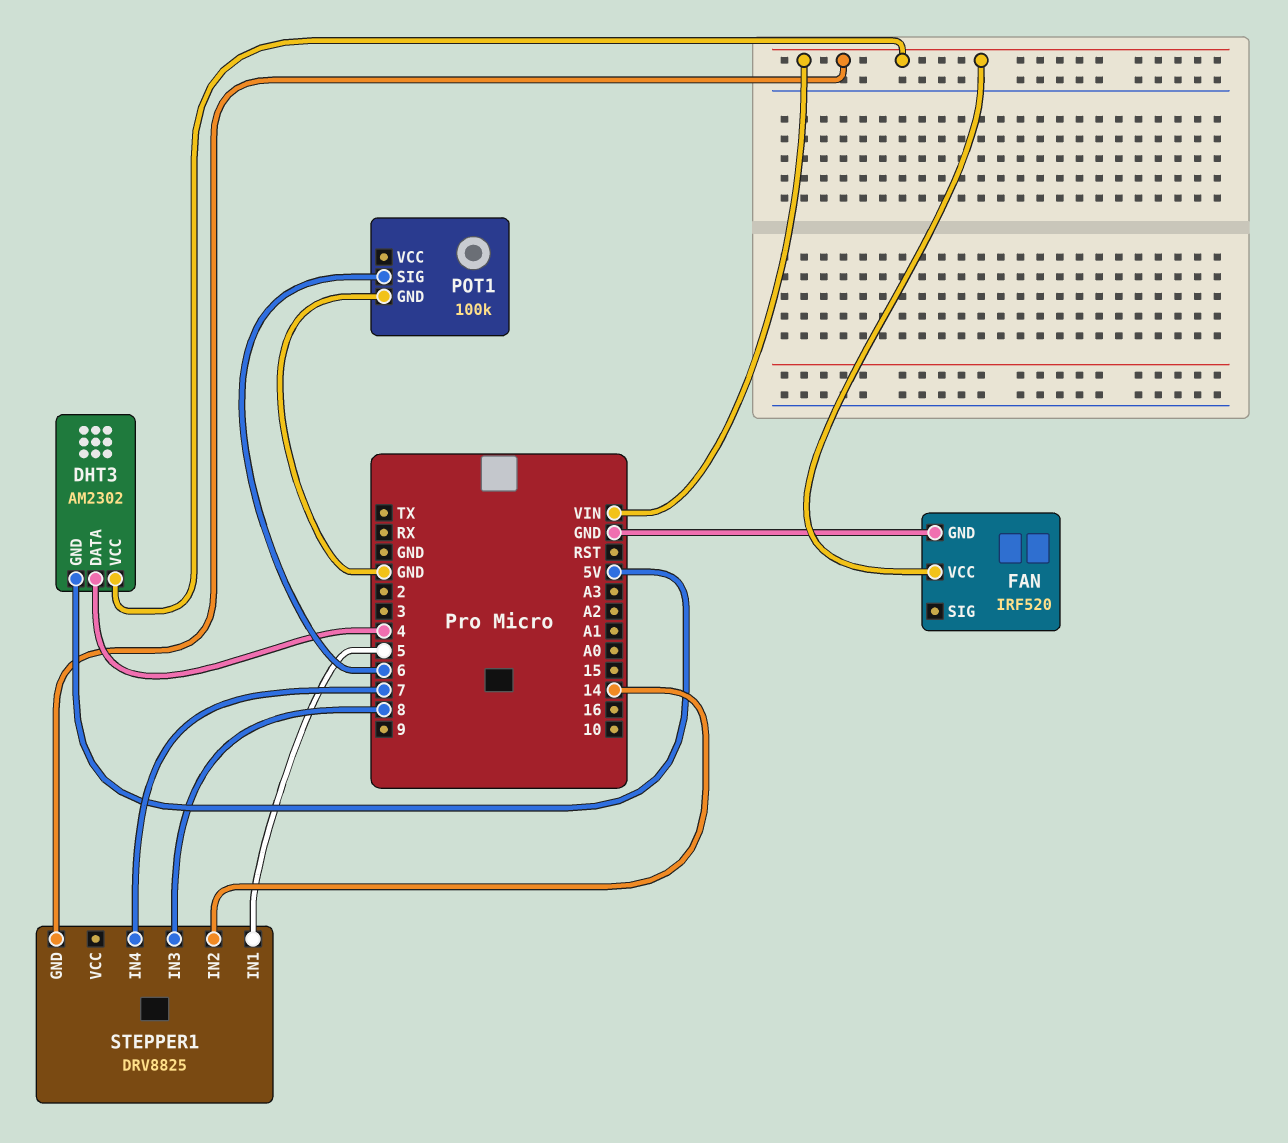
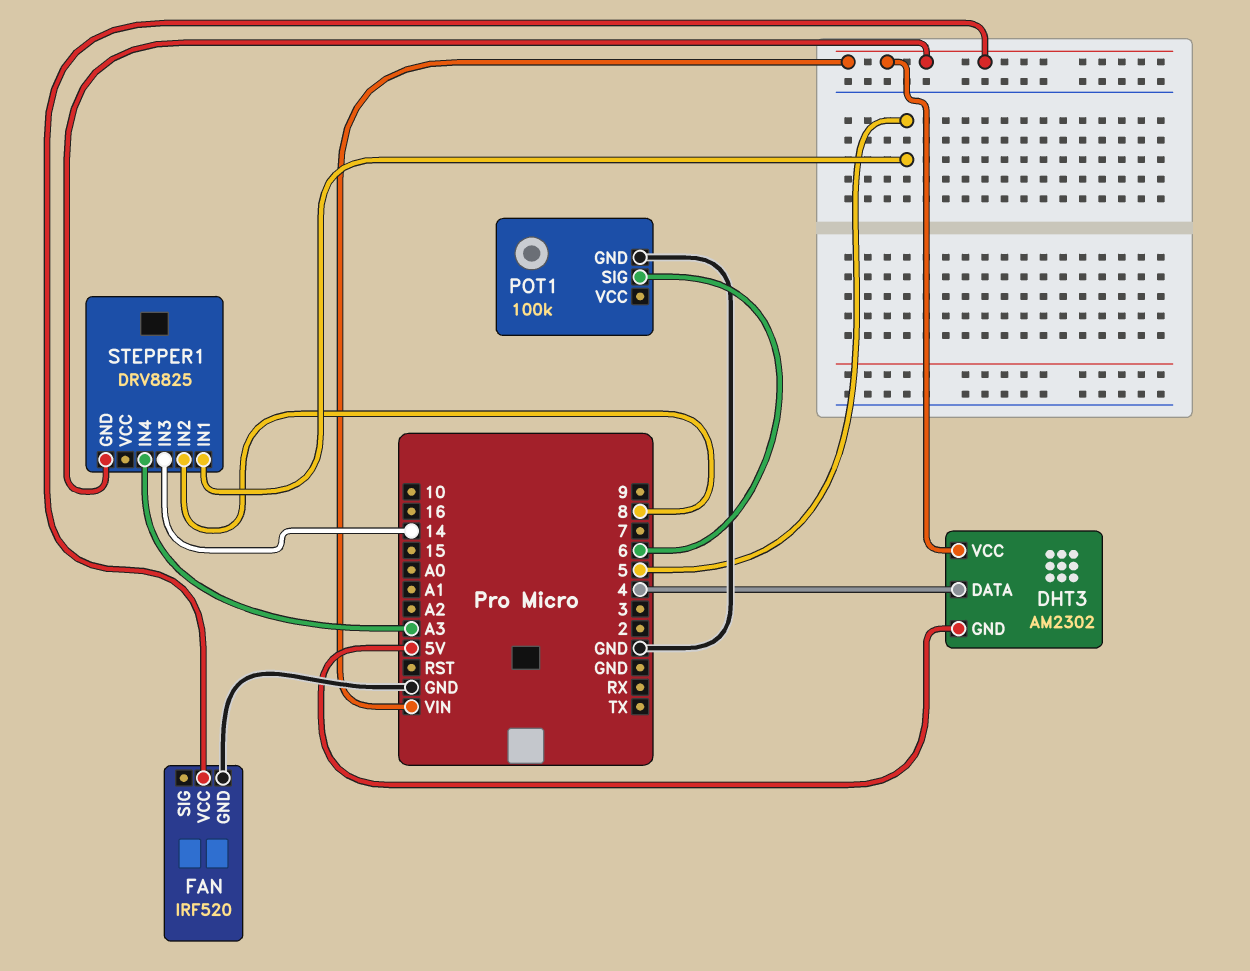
STEPPER1 pin IN2: 14 -> 8
STEPPER1 pin IN3: 8 -> 14
STEPPER1 pin IN4: 7 -> A3

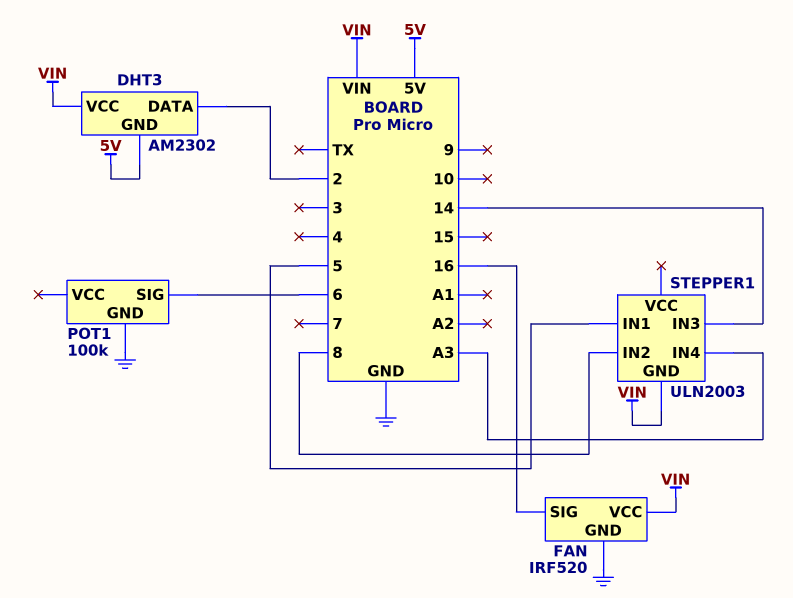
DHT3 pin DATA: 4 -> 2
FAN pin SIG: none -> 16
STEPPER1: DRV8825 -> ULN2003

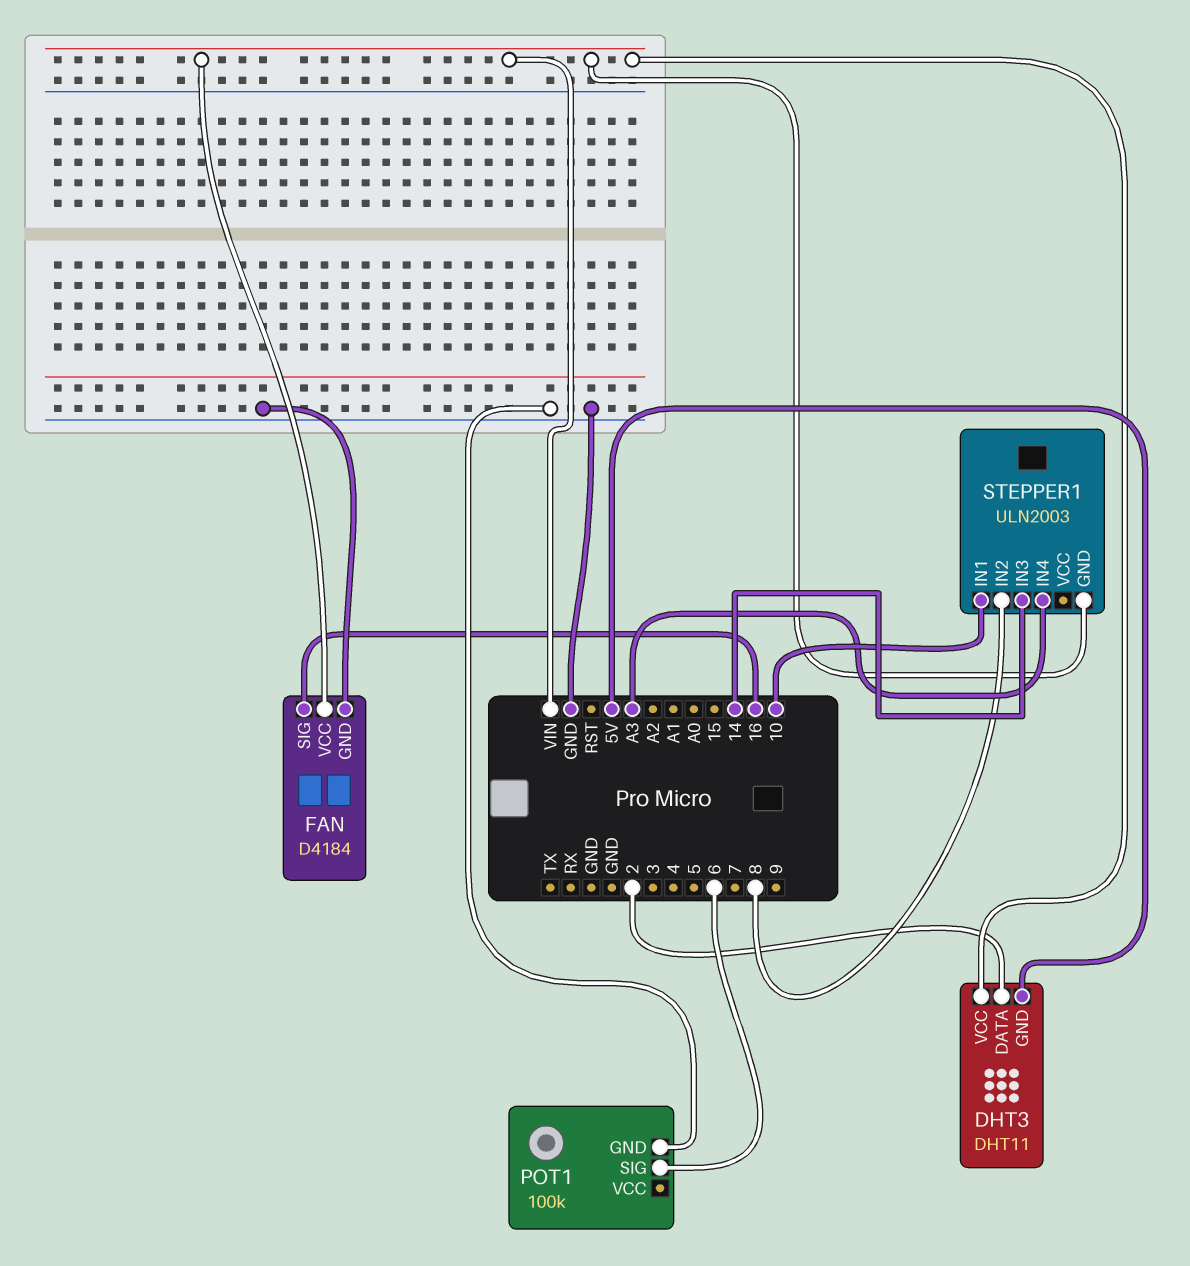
DHT3: AM2302 -> DHT11
FAN: IRF520 -> D4184
STEPPER1 pin IN1: 5 -> 10

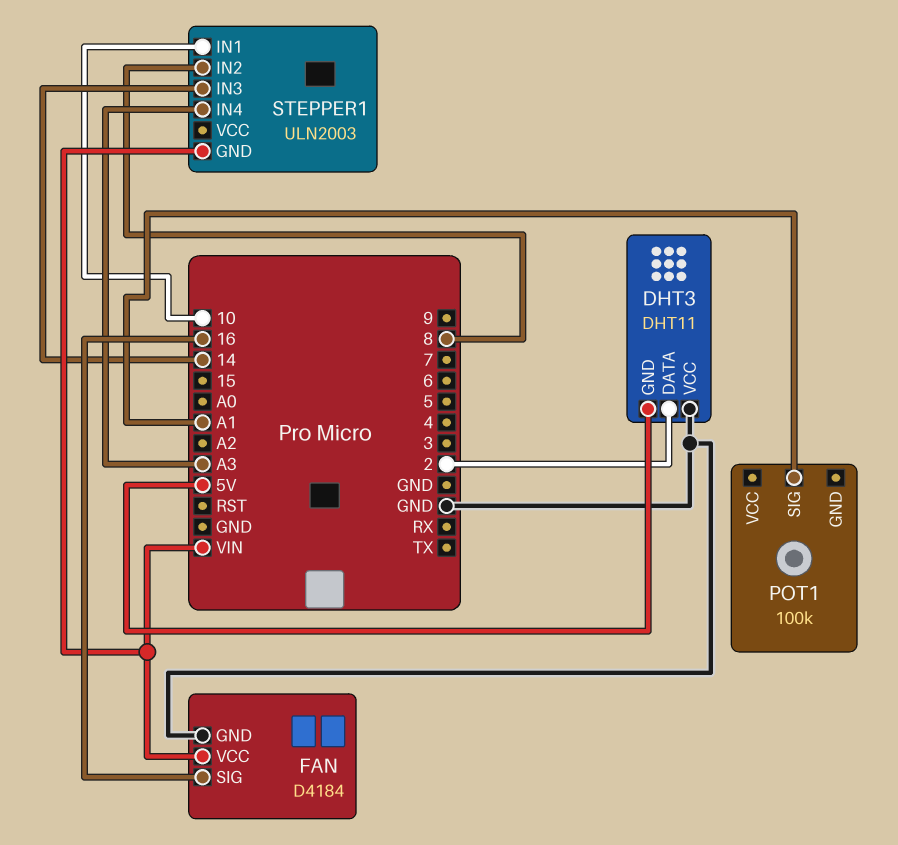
DHT3 pin VCC: VIN -> GND
POT1 pin GND: GND -> none
POT1 pin SIG: 6 -> A1

